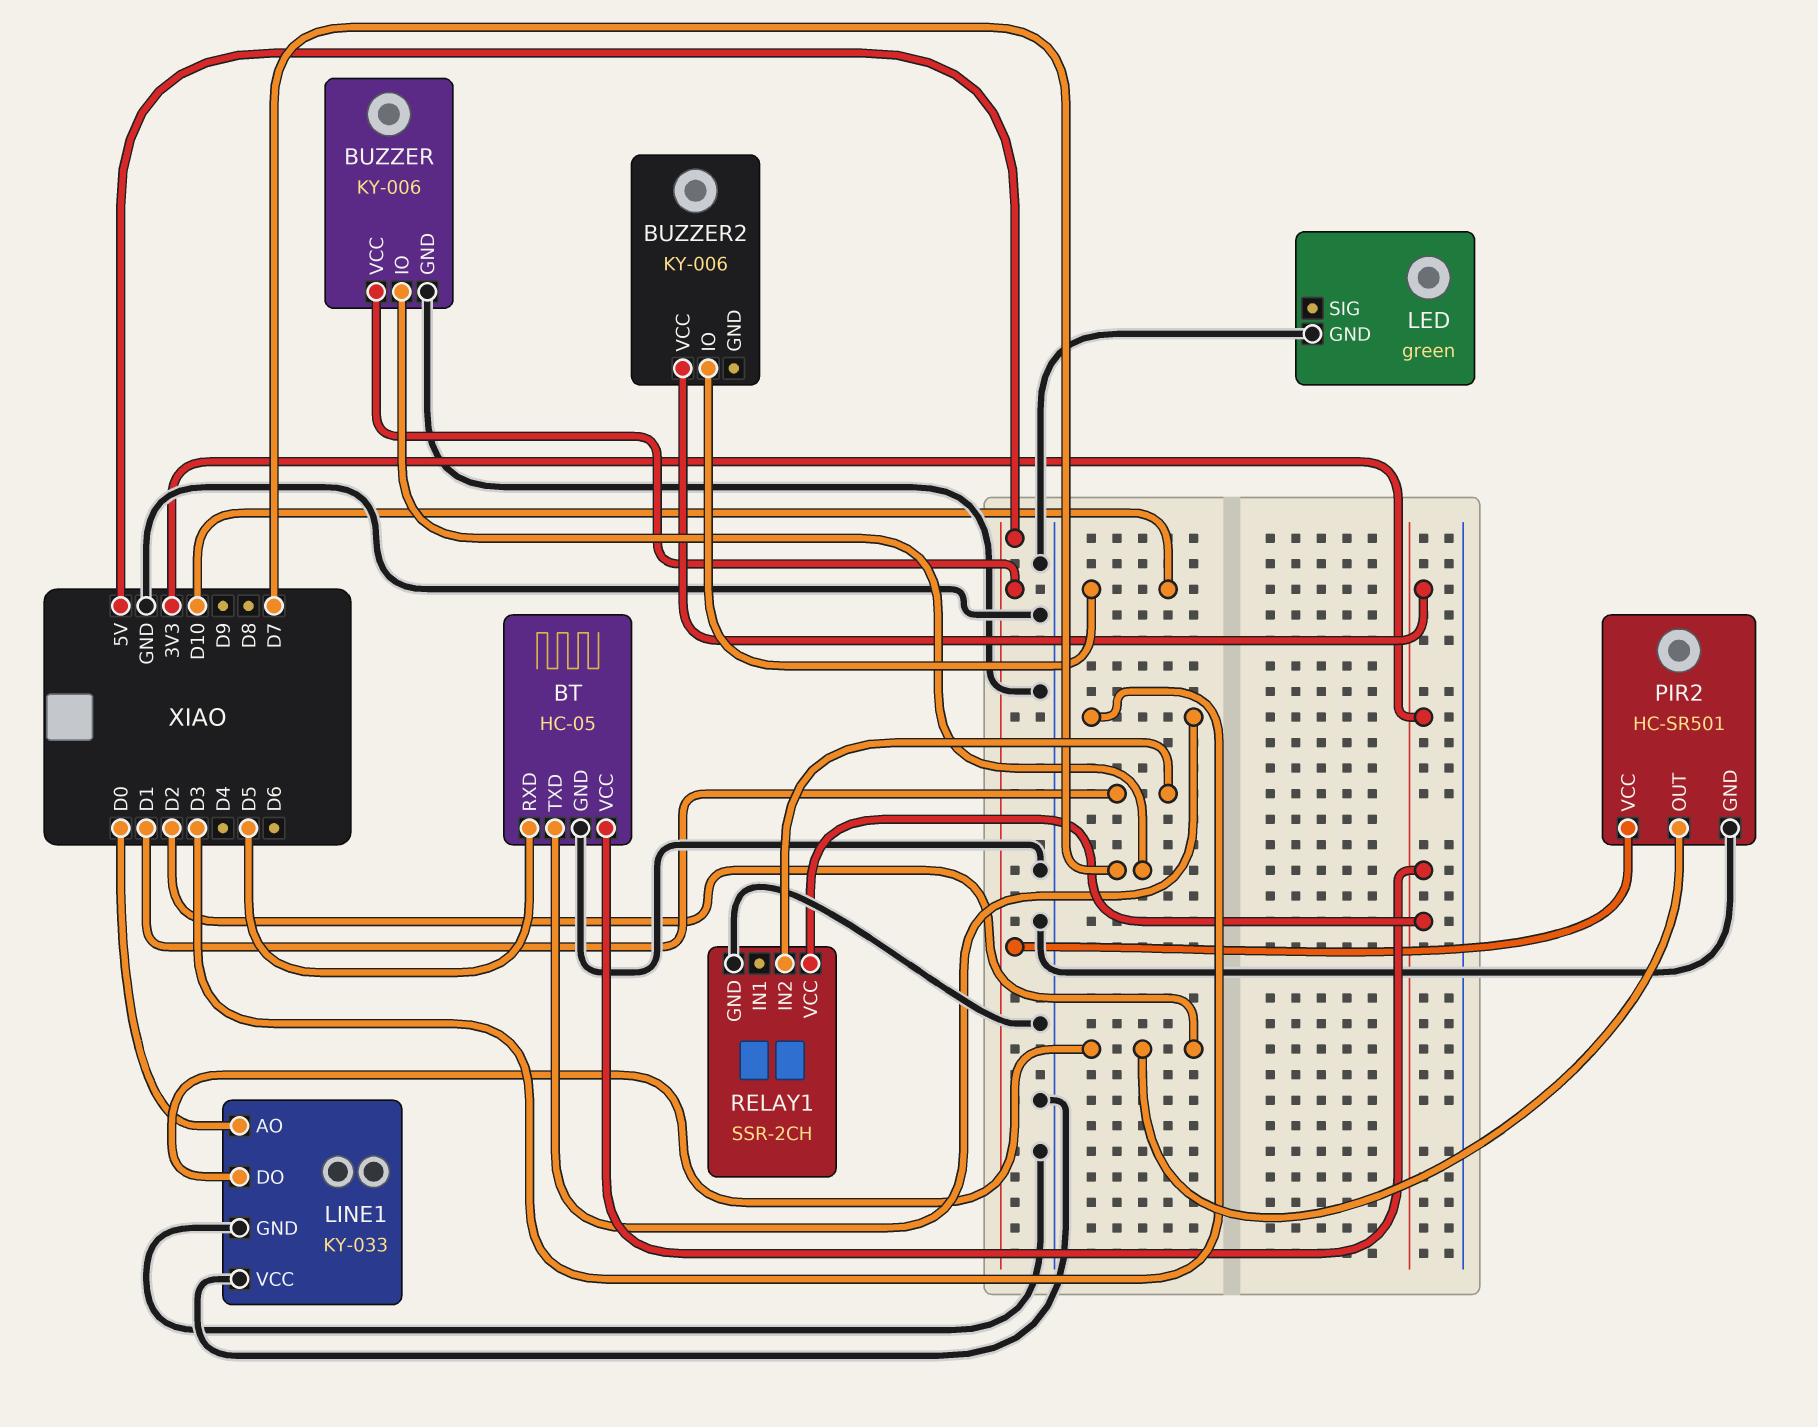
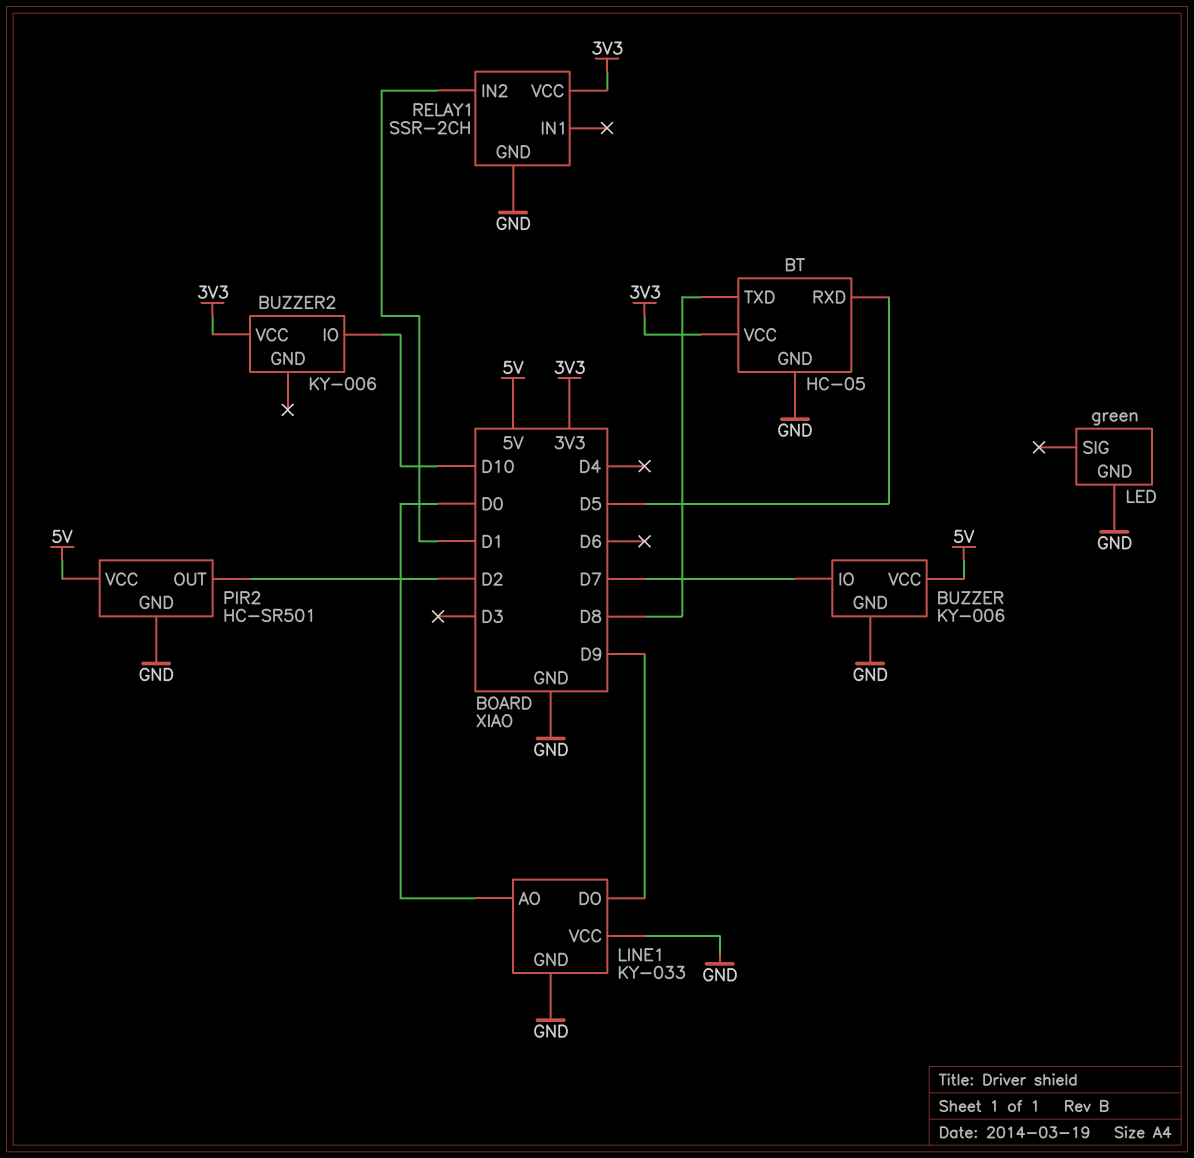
BT pin TXD: D3 -> D8
LINE1 pin DO: D2 -> D9

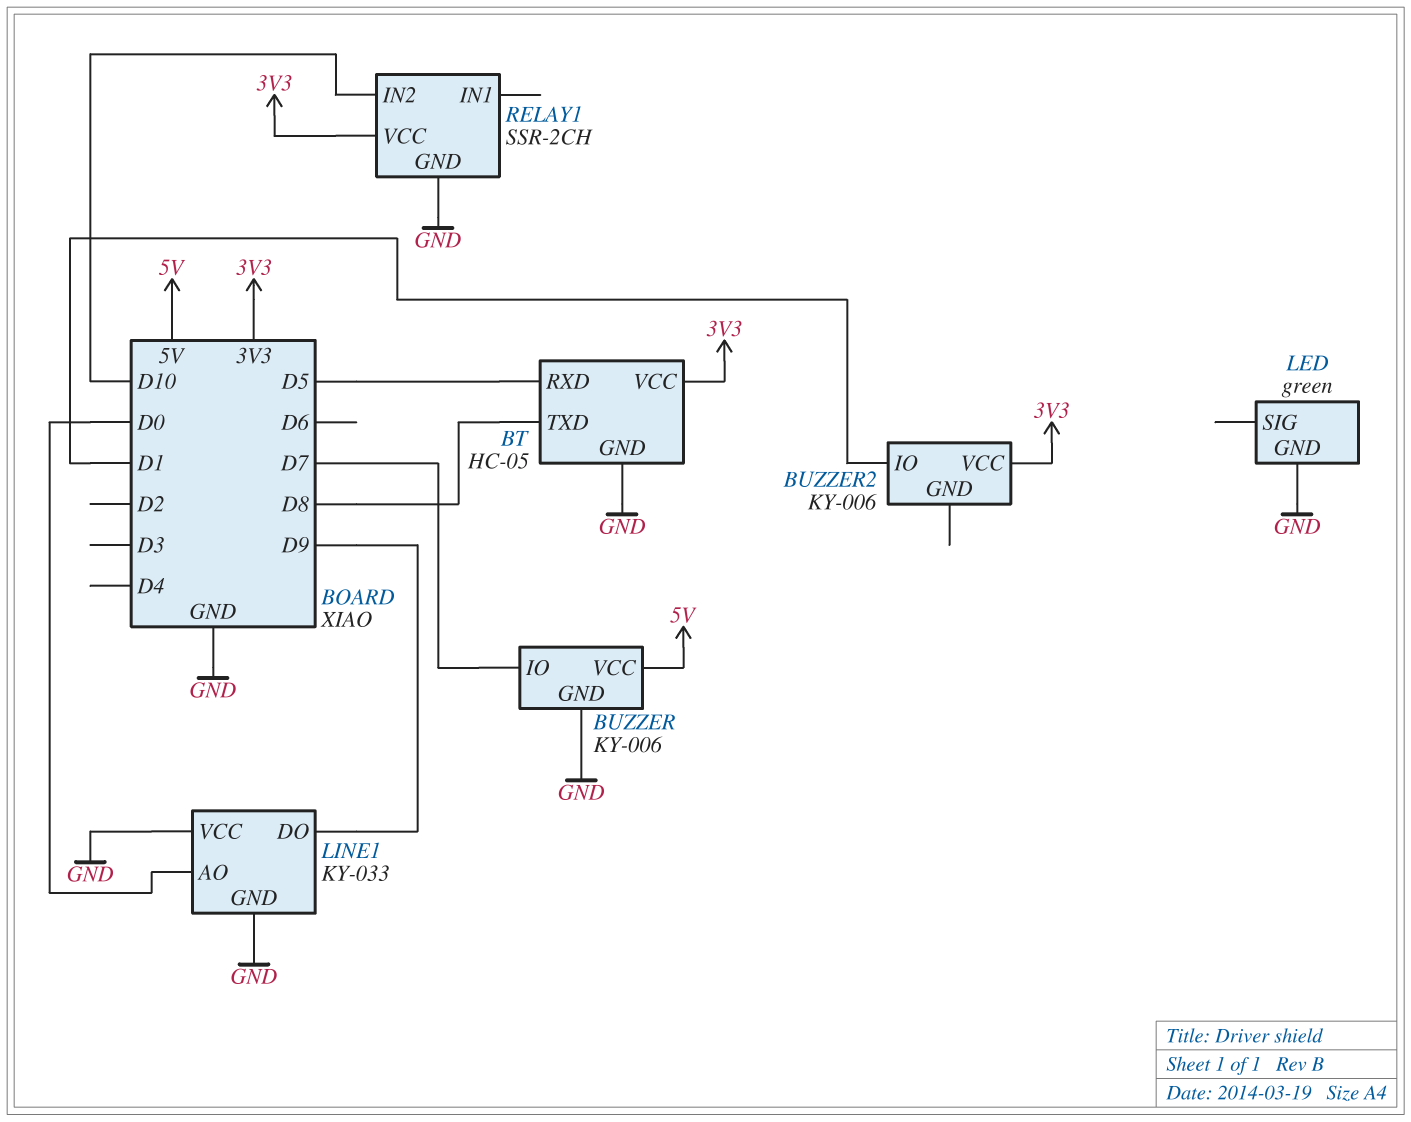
BUZZER2 pin IO: D10 -> D1
PIR2: HC-SR501 -> none
PIR2 pin GND: GND -> none
PIR2 pin OUT: D2 -> none
PIR2 pin VCC: 5V -> none
RELAY1 pin IN2: D1 -> D10

